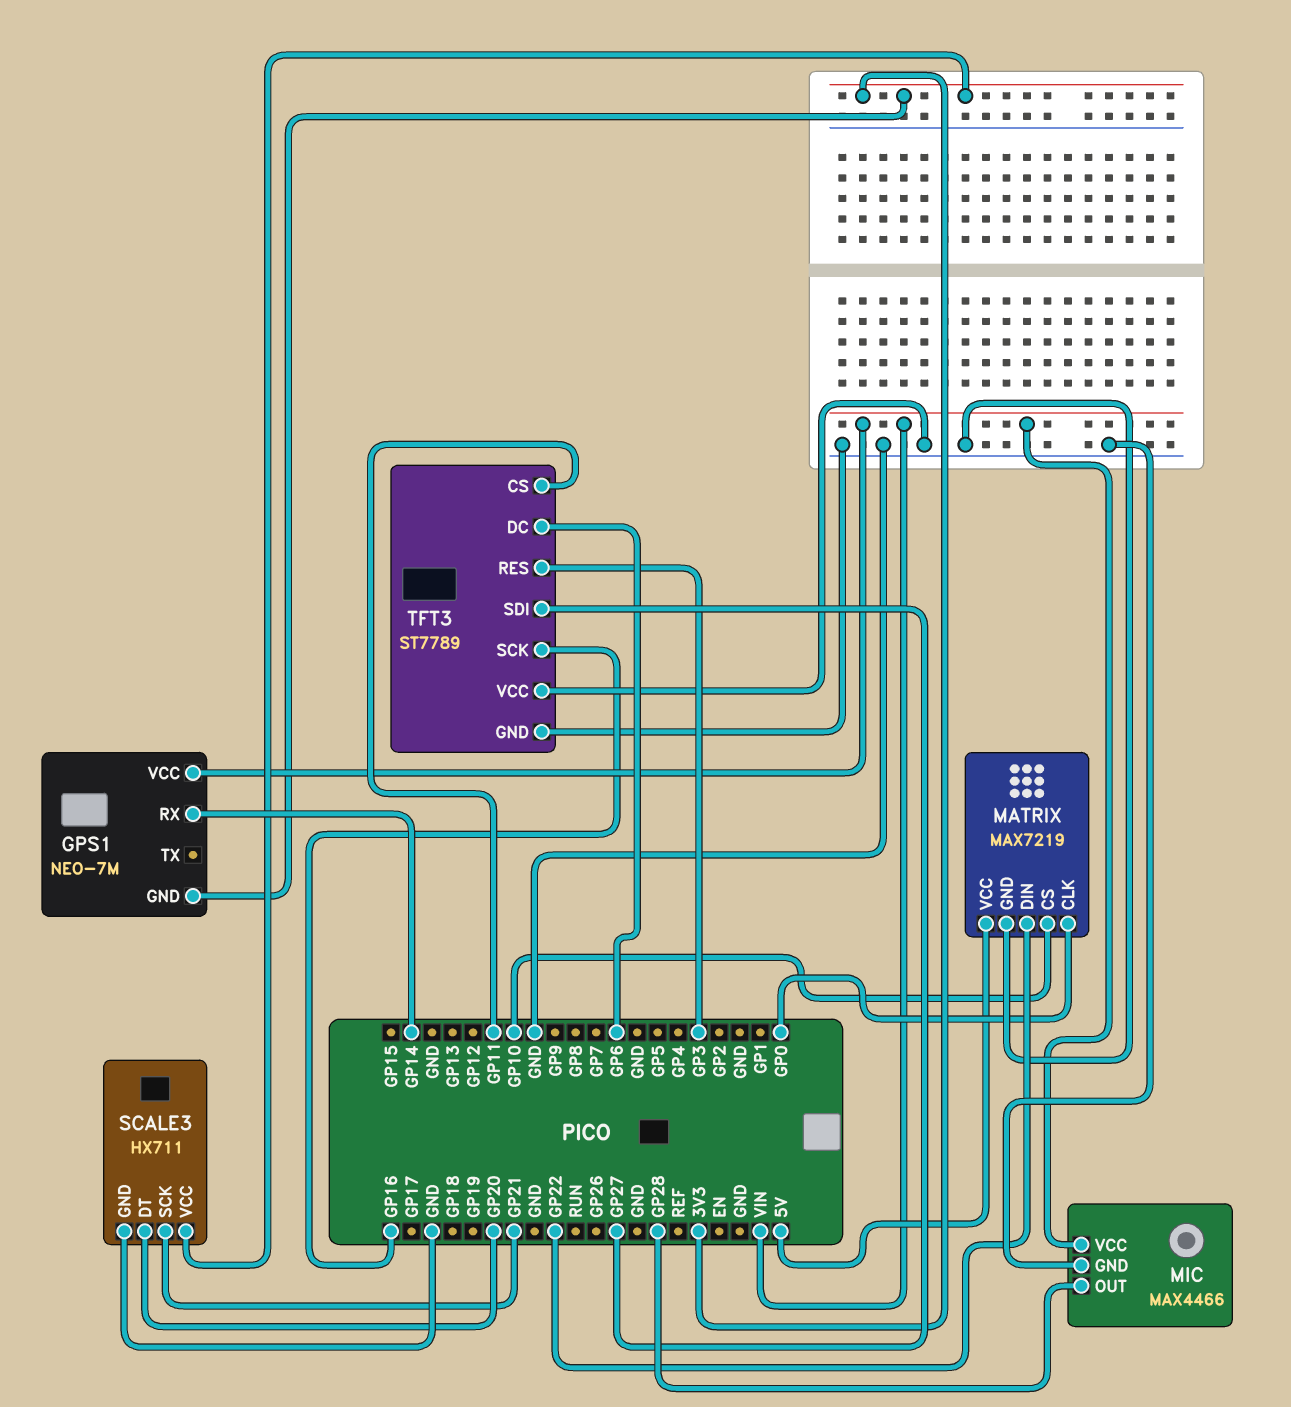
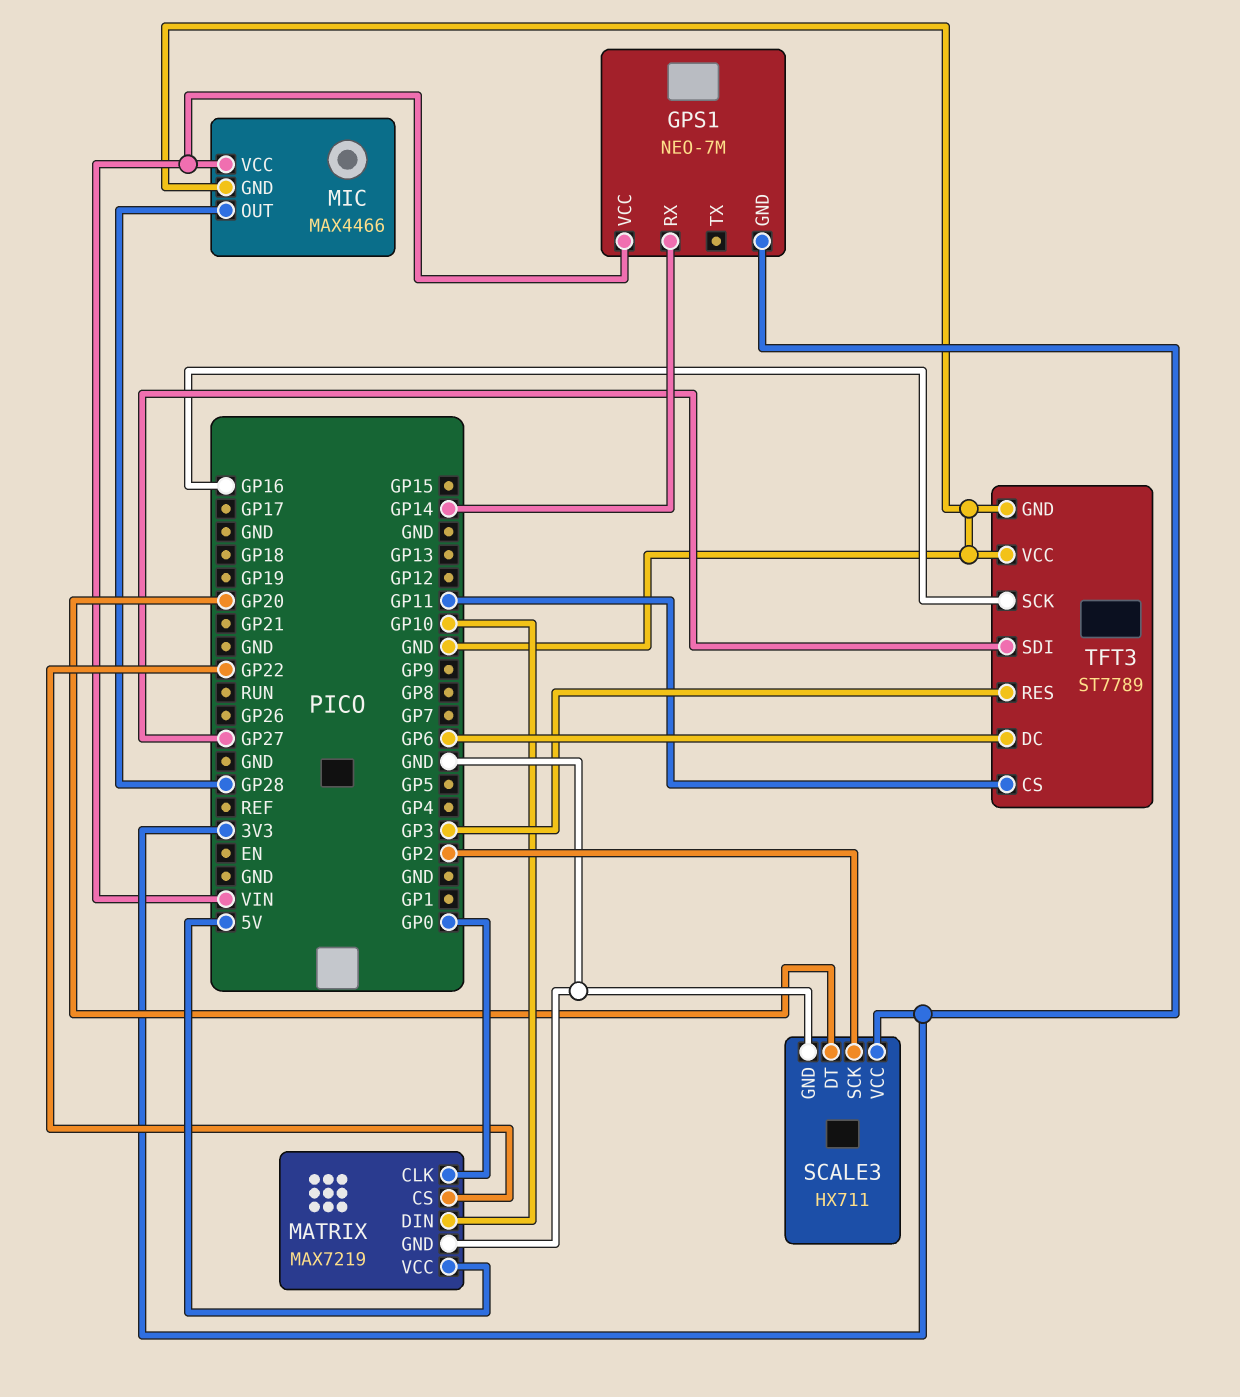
MATRIX pin CS: GP10 -> GP22
MATRIX pin DIN: GP22 -> GP10
SCALE3 pin SCK: GP21 -> GP2

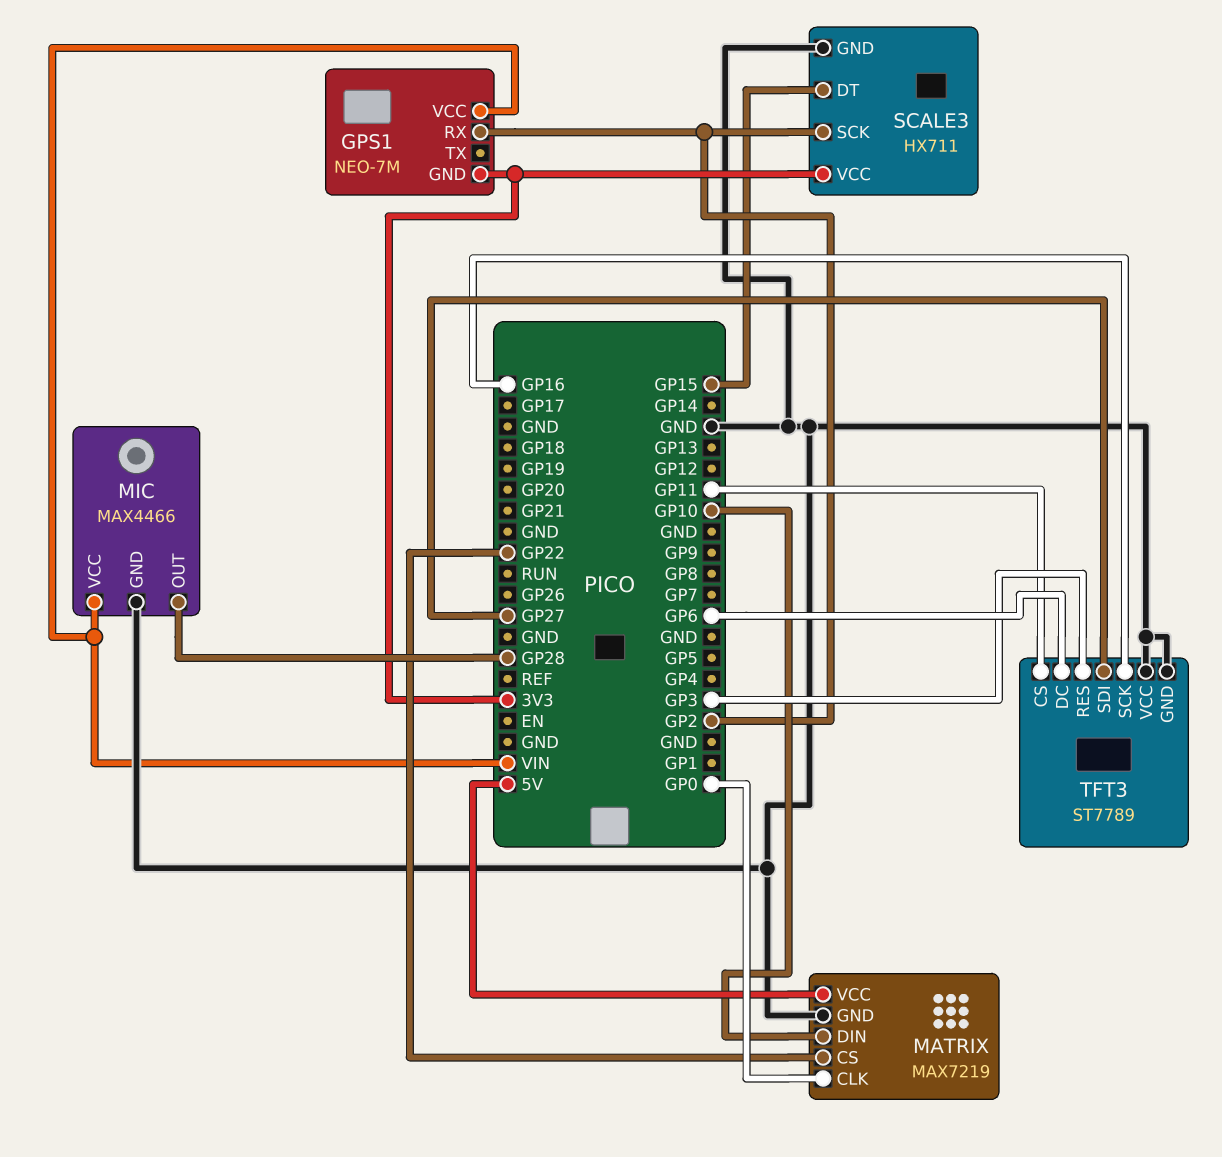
GPS1 pin RX: GP14 -> GP2
SCALE3 pin DT: GP20 -> GP15

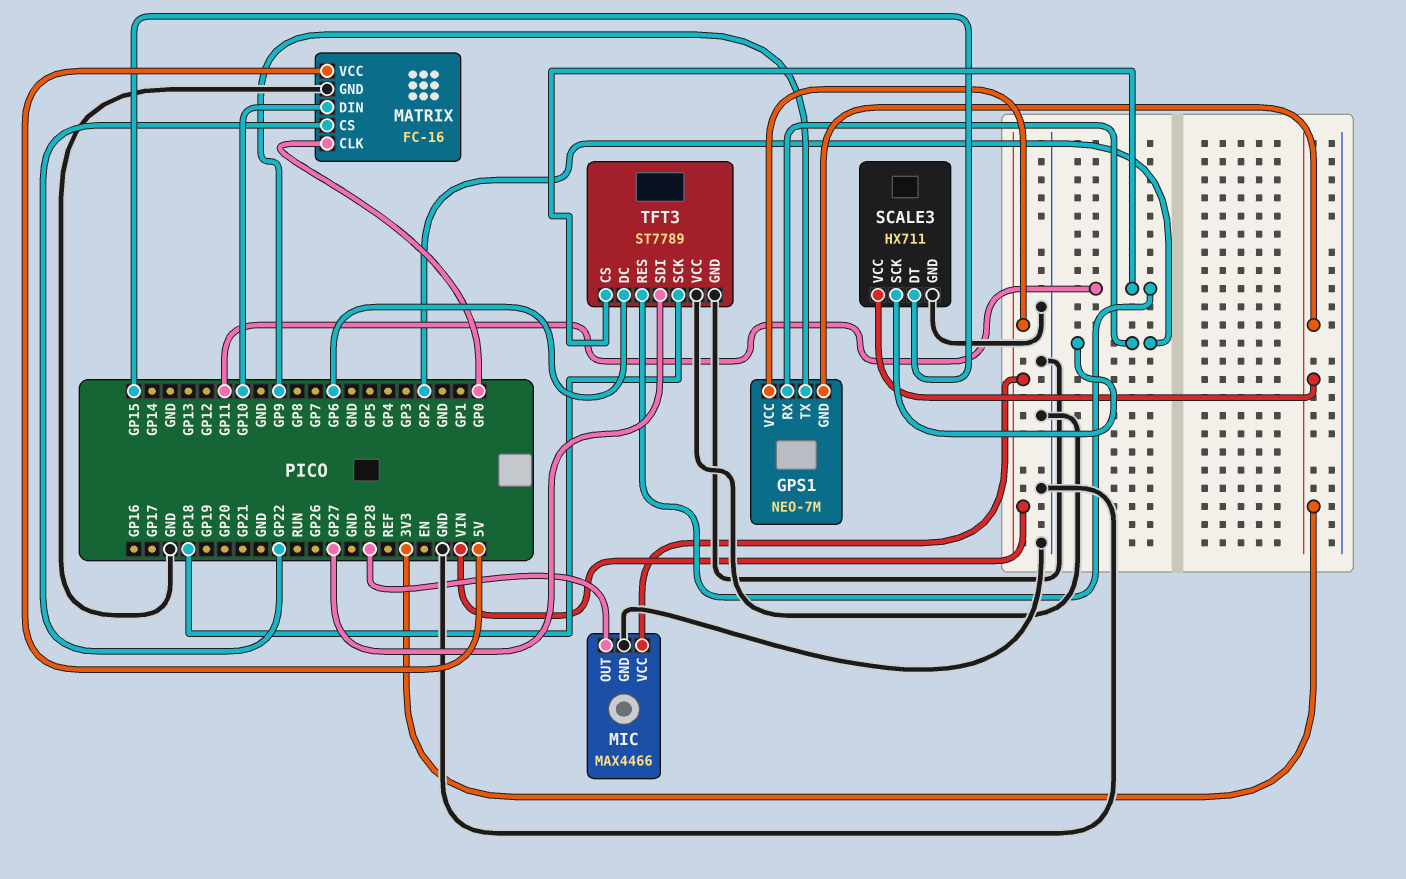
GPS1 pin TX: none -> GP9
MATRIX: MAX7219 -> FC-16
TFT3 pin RES: GP3 -> GP11
TFT3 pin SCK: GP16 -> GP18

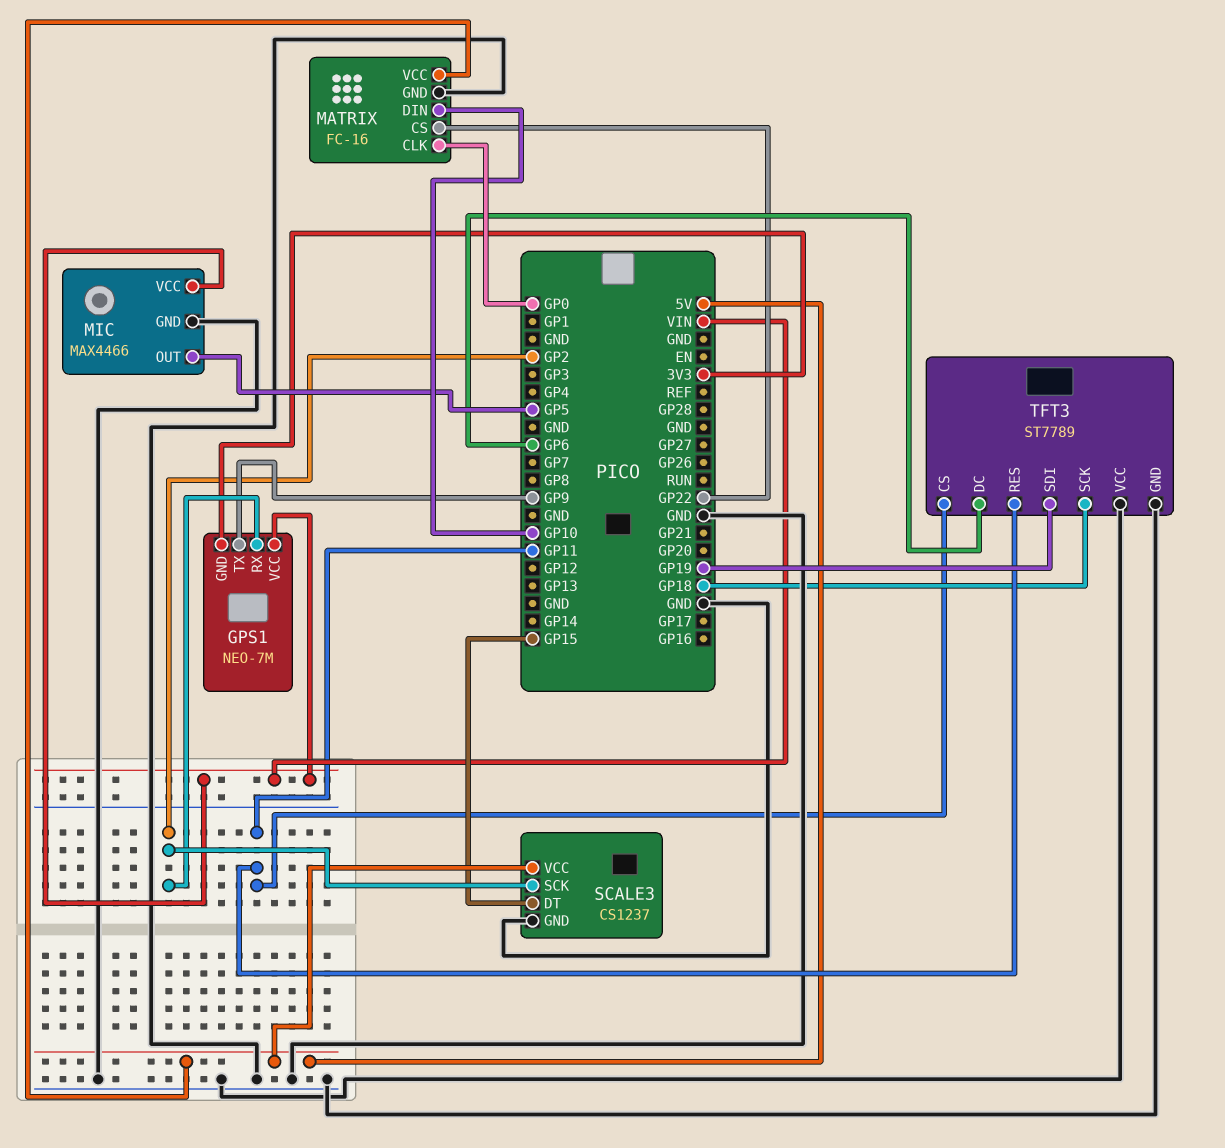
MIC pin OUT: GP28 -> GP5
SCALE3: HX711 -> CS1237
SCALE3 pin VCC: 3V3 -> 5V
TFT3 pin SDI: GP27 -> GP19

